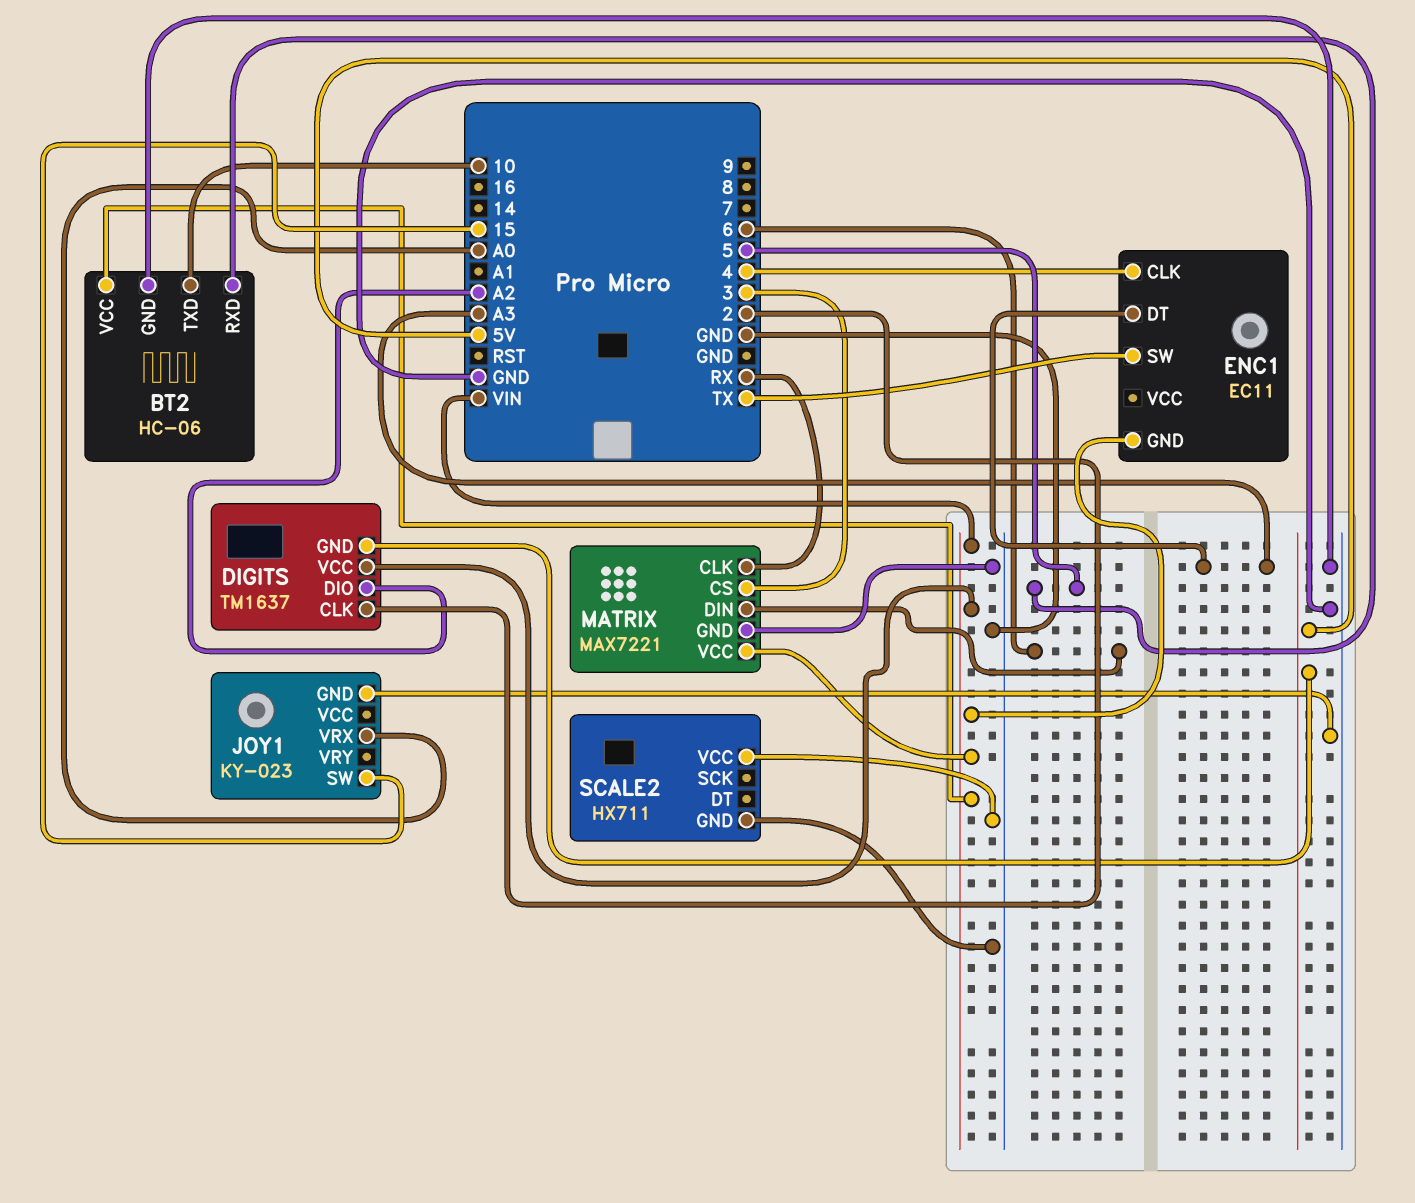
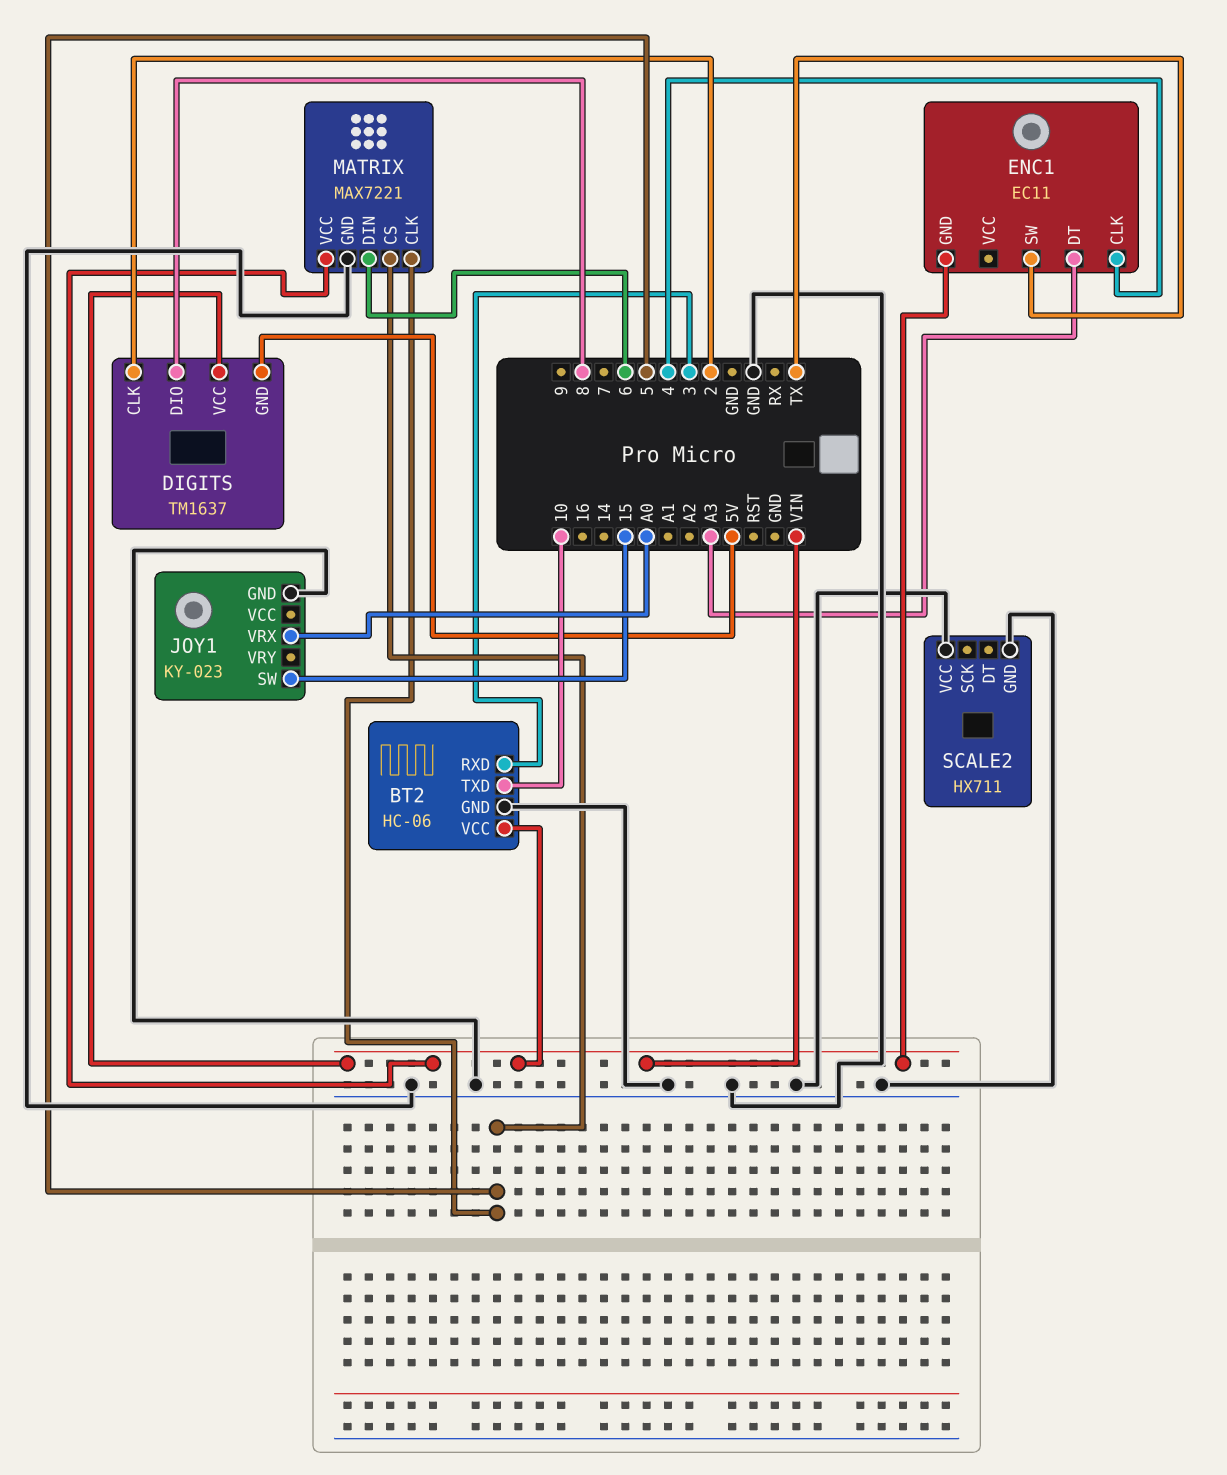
BT2 pin RXD: 5 -> 3
DIGITS pin DIO: A2 -> 8
MATRIX pin CLK: RX -> 5
MATRIX pin CS: 3 -> 5

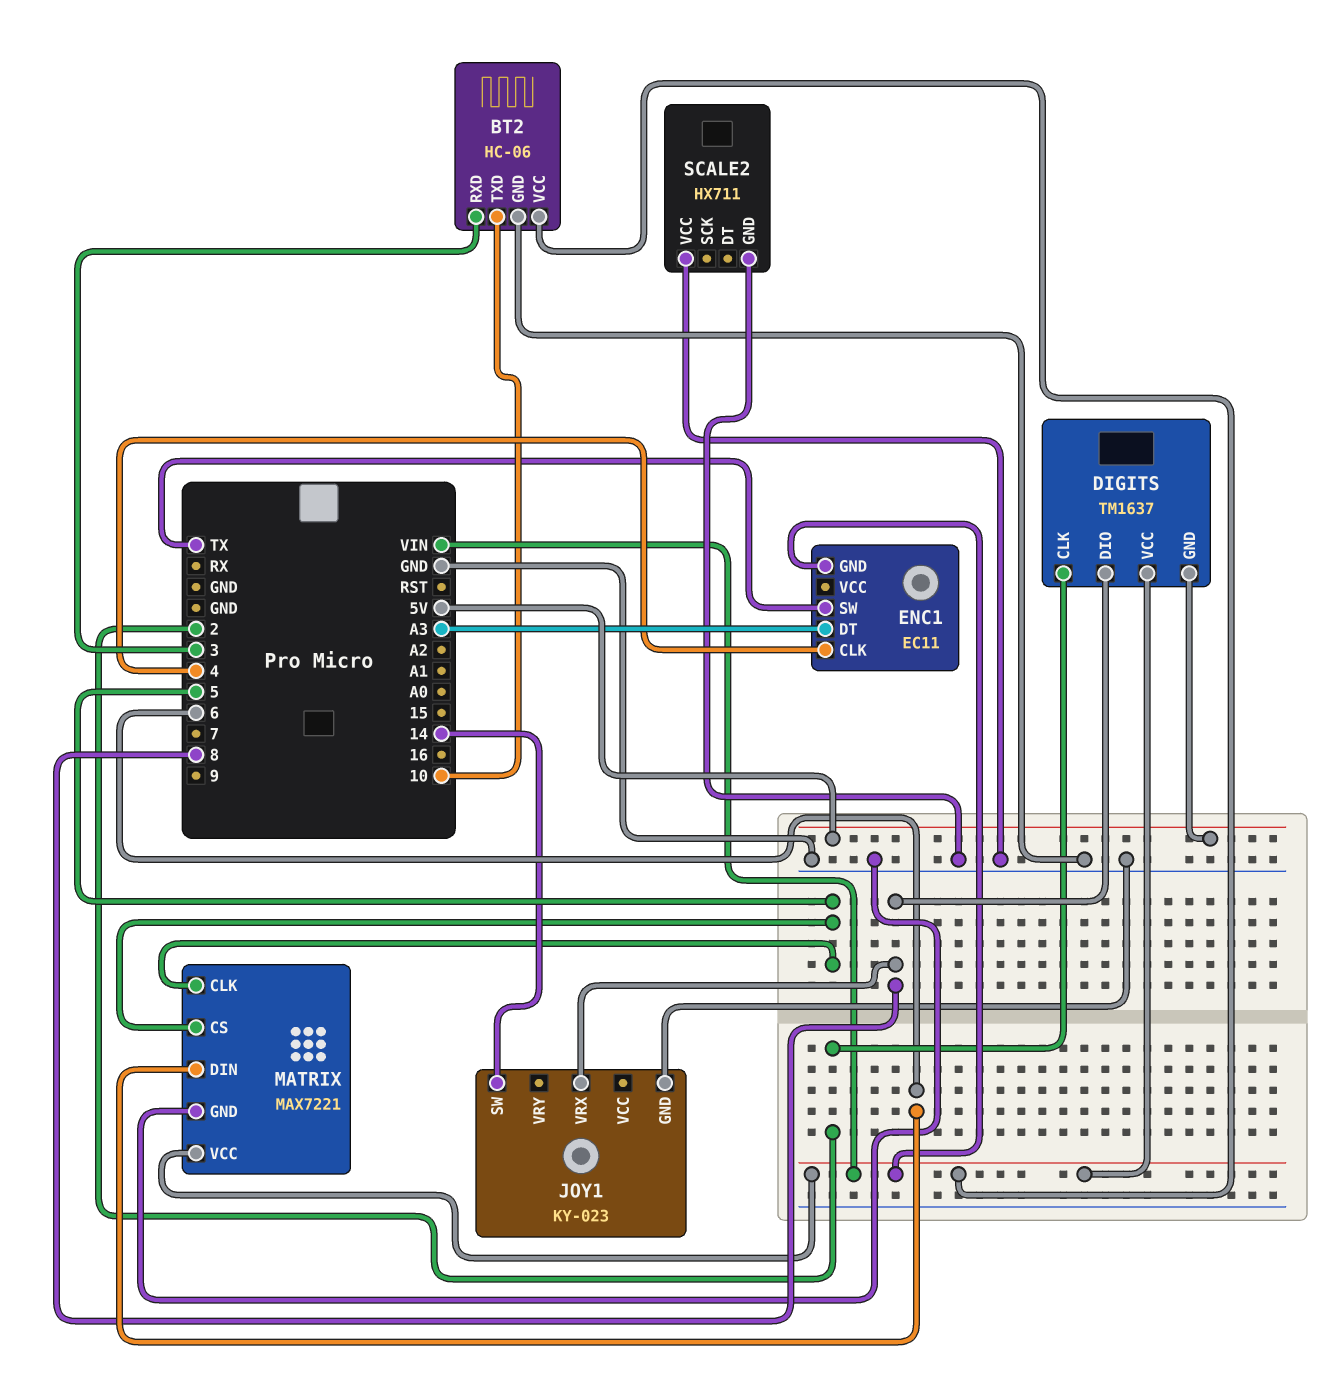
JOY1 pin SW: 15 -> 14
JOY1 pin VRX: A0 -> 8

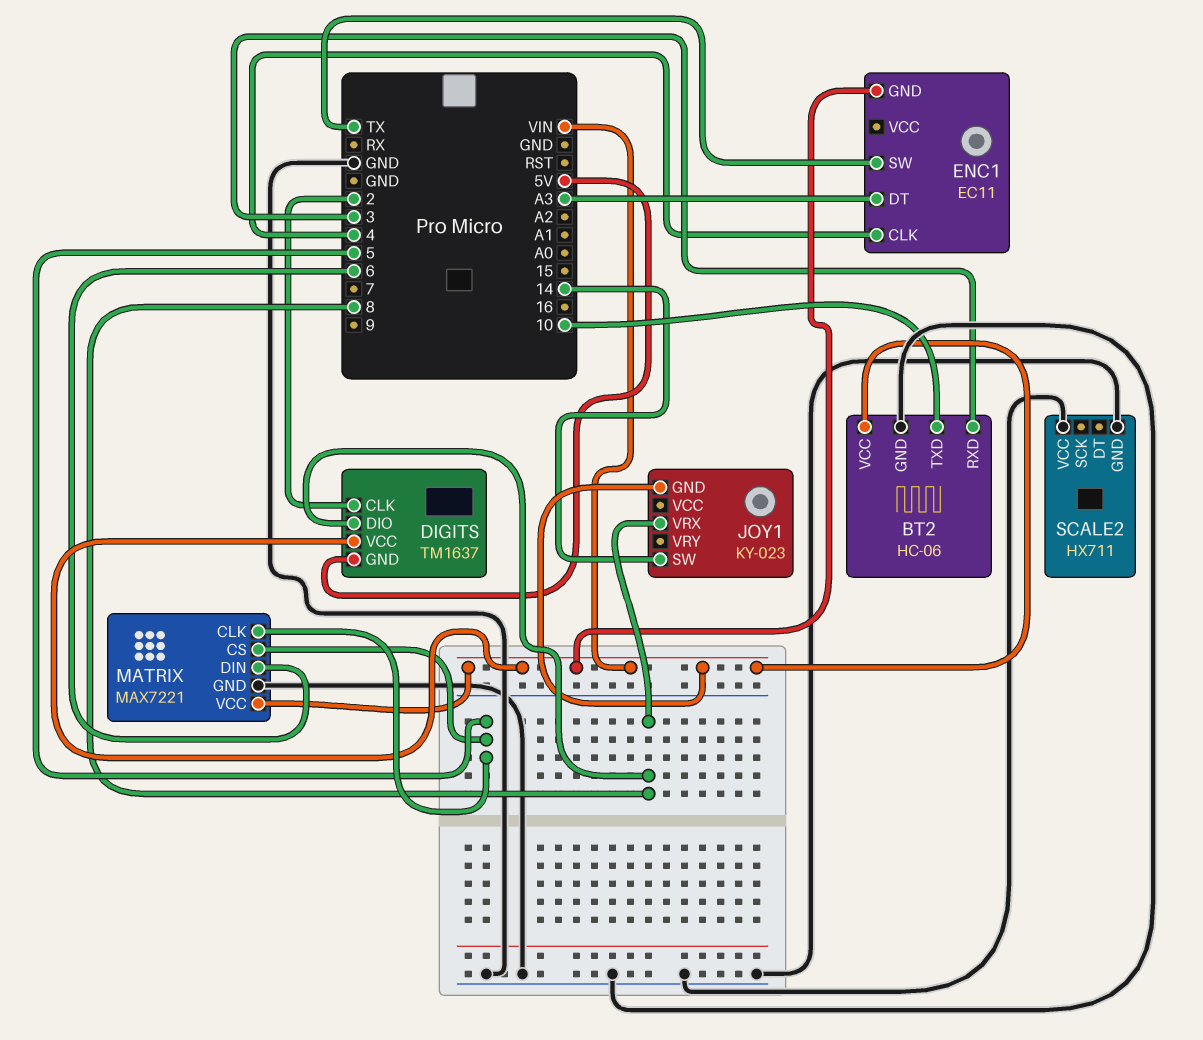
JOY1 pin GND: GND -> VIN

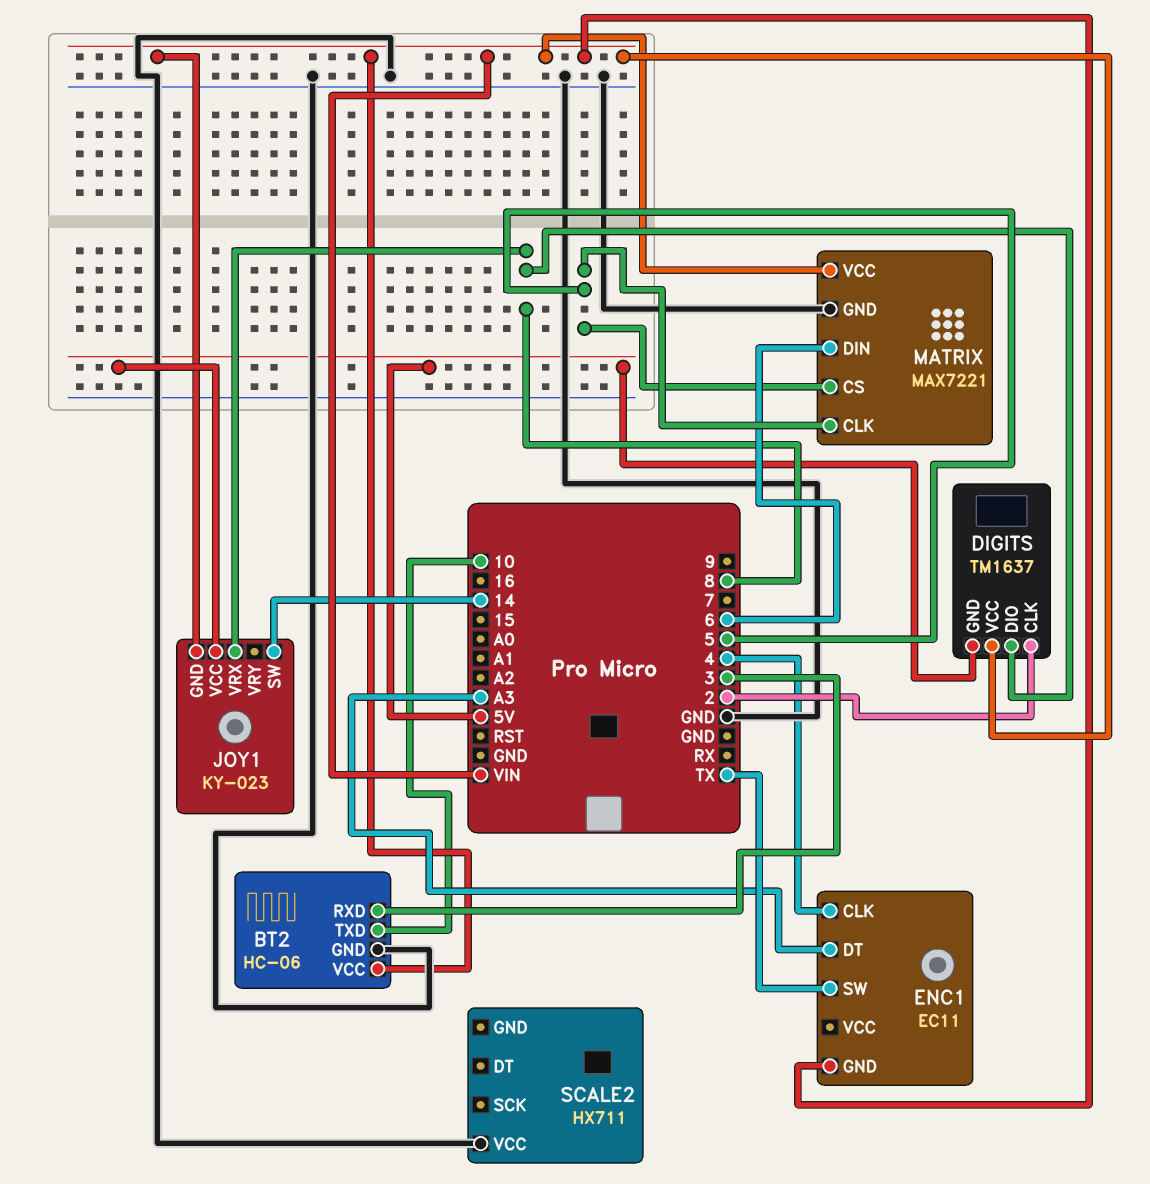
JOY1 pin VCC: none -> 5V
SCALE2 pin GND: GND -> none

